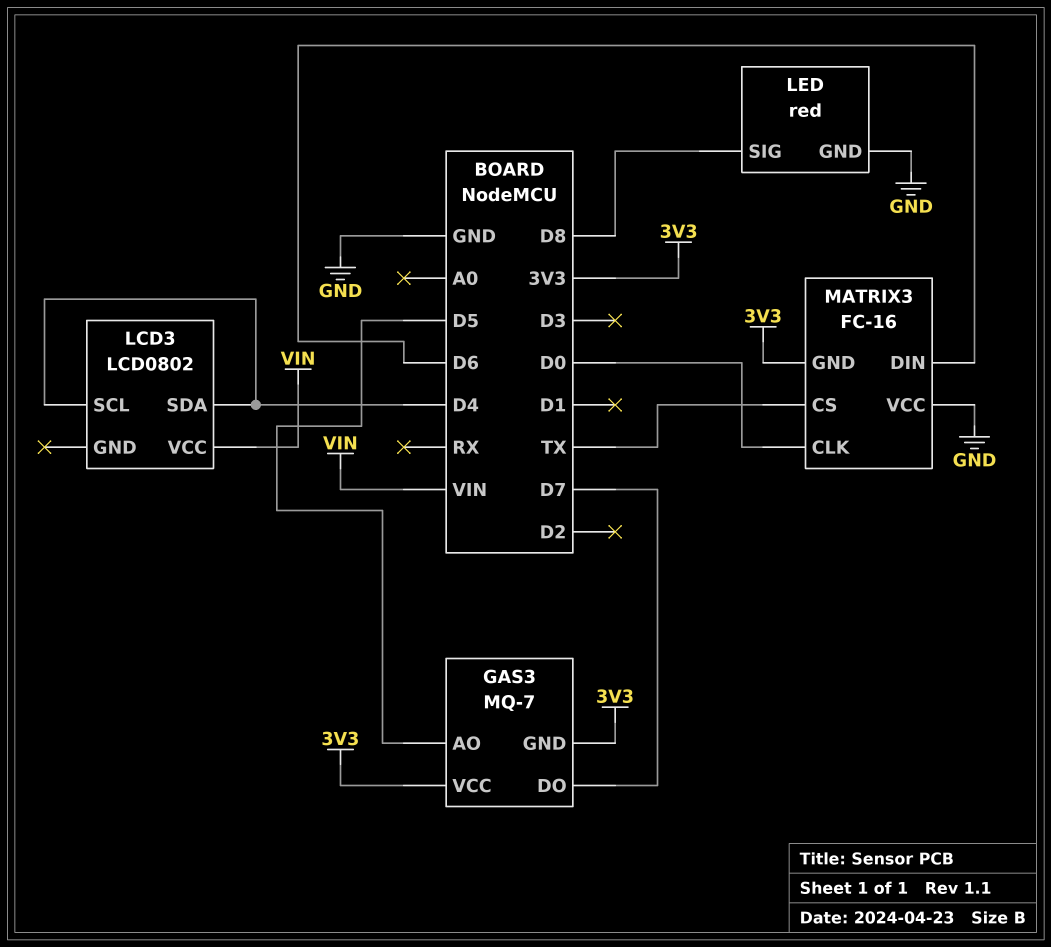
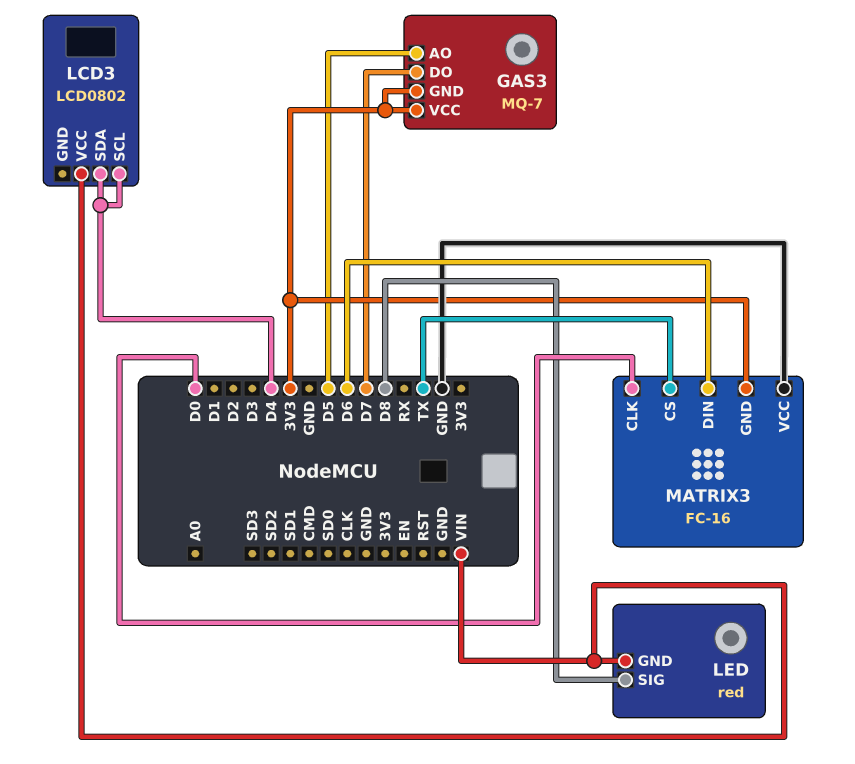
LED pin GND: GND -> VIN

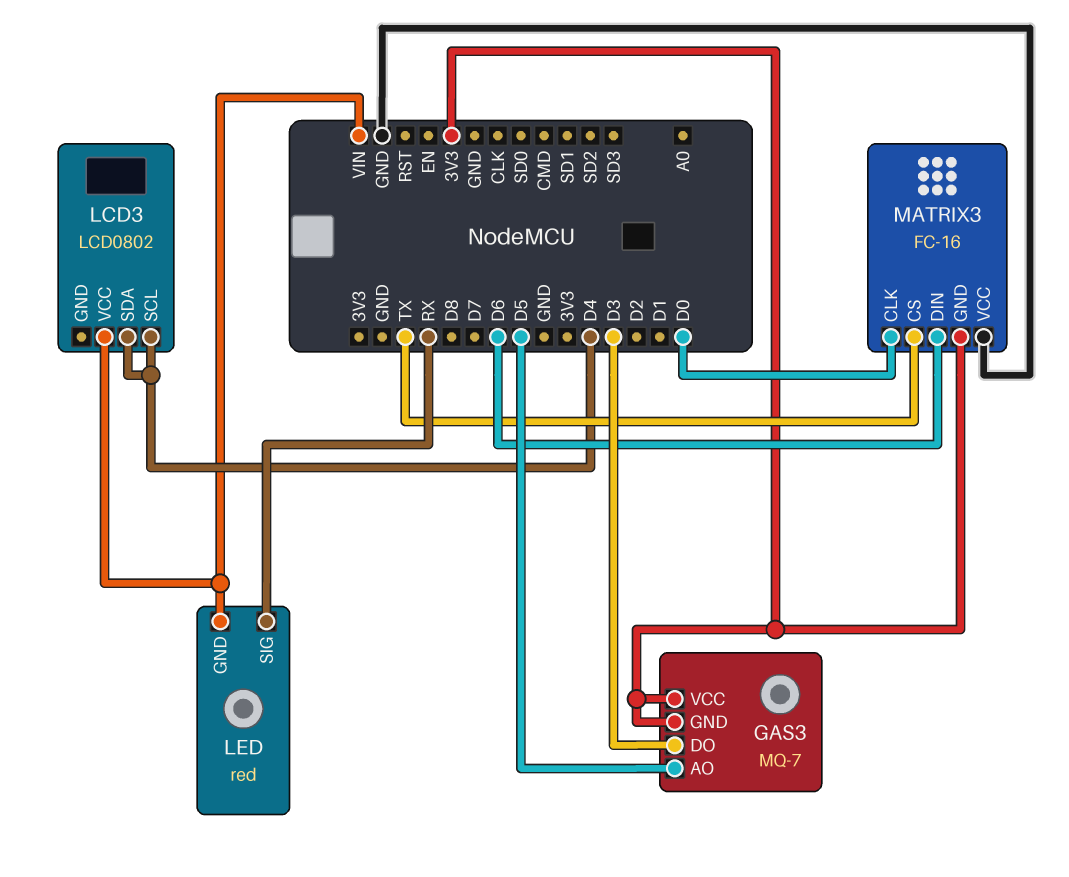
GAS3 pin DO: D7 -> D3
LED pin SIG: D8 -> RX

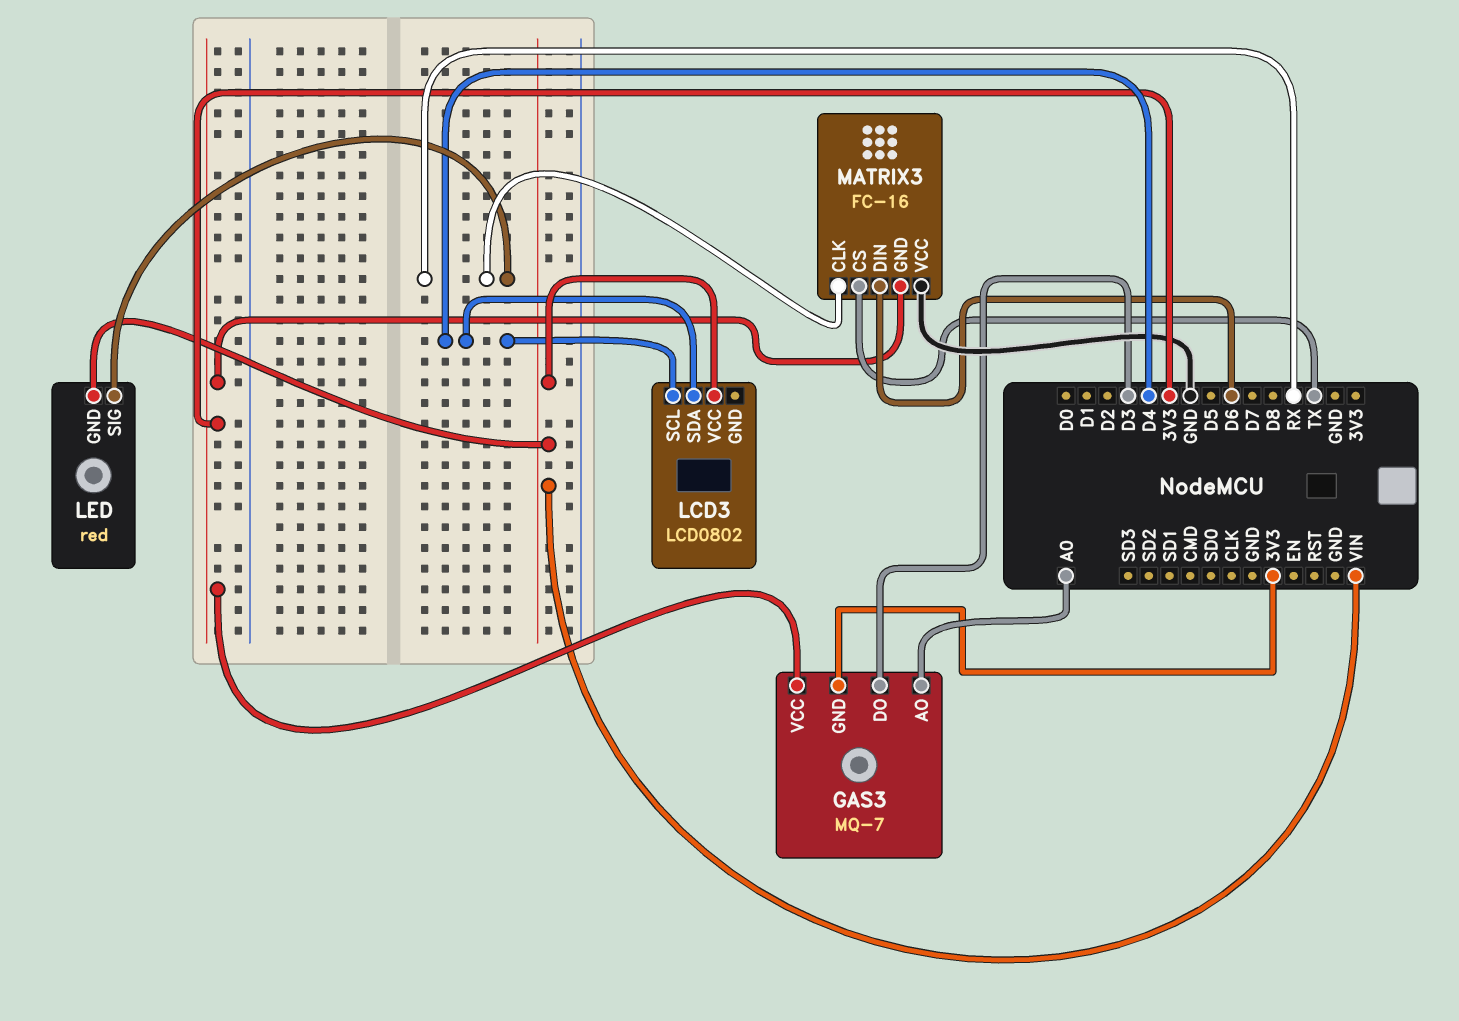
GAS3 pin AO: D5 -> A0
MATRIX3 pin CLK: D0 -> RX

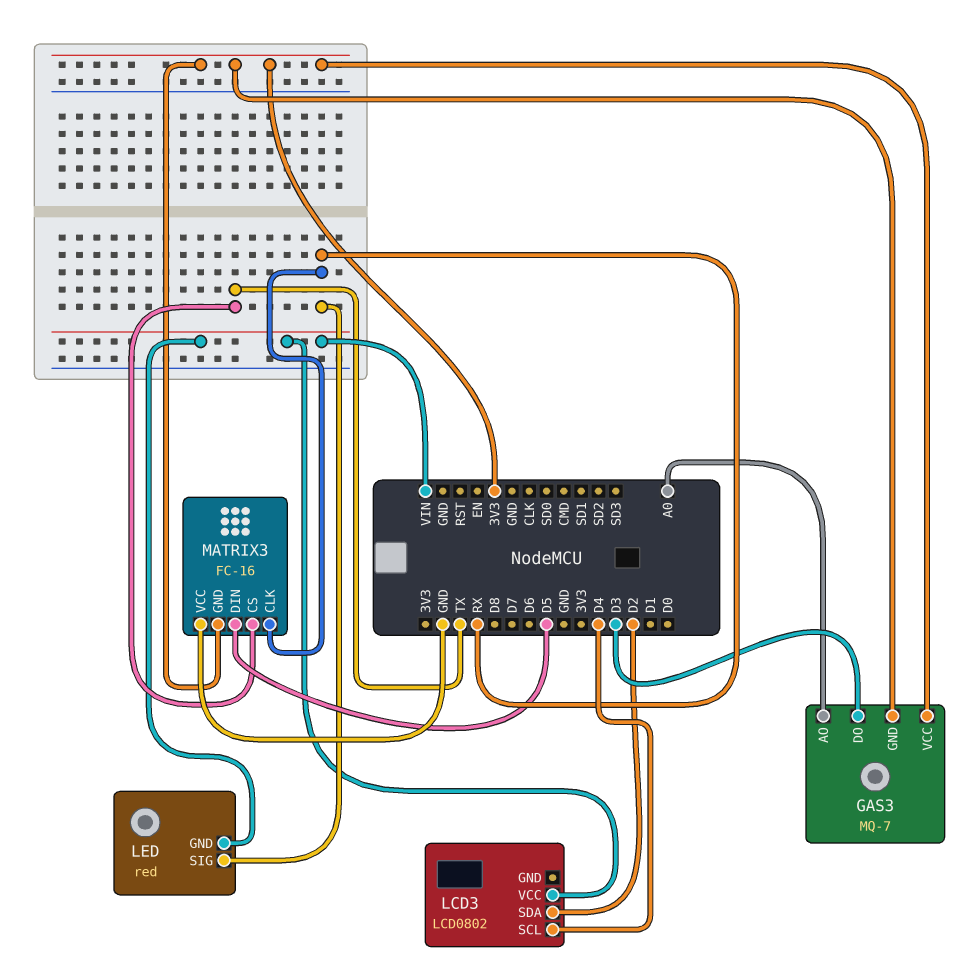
LCD3 pin SDA: D4 -> D2
MATRIX3 pin DIN: D6 -> D5

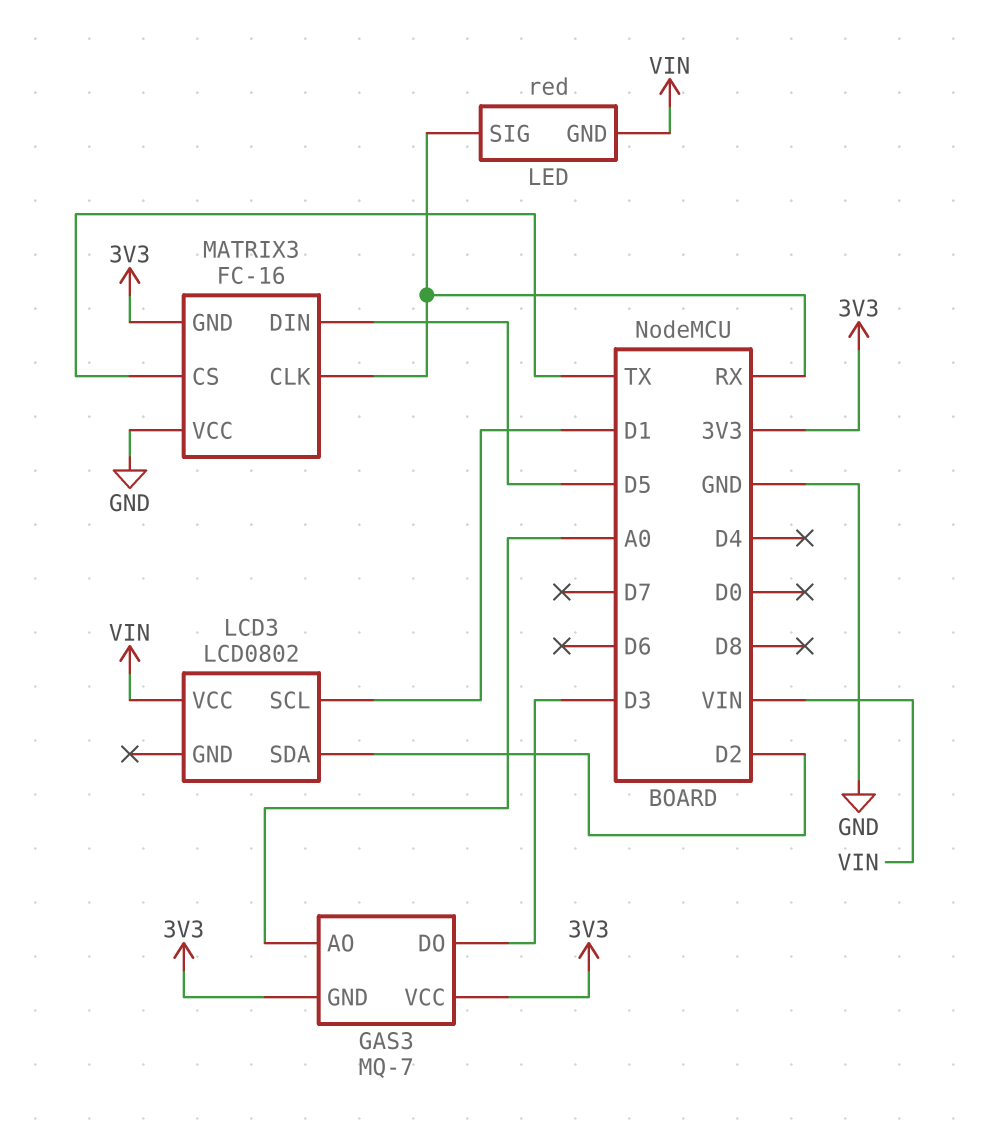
LCD3 pin SCL: D4 -> D1

